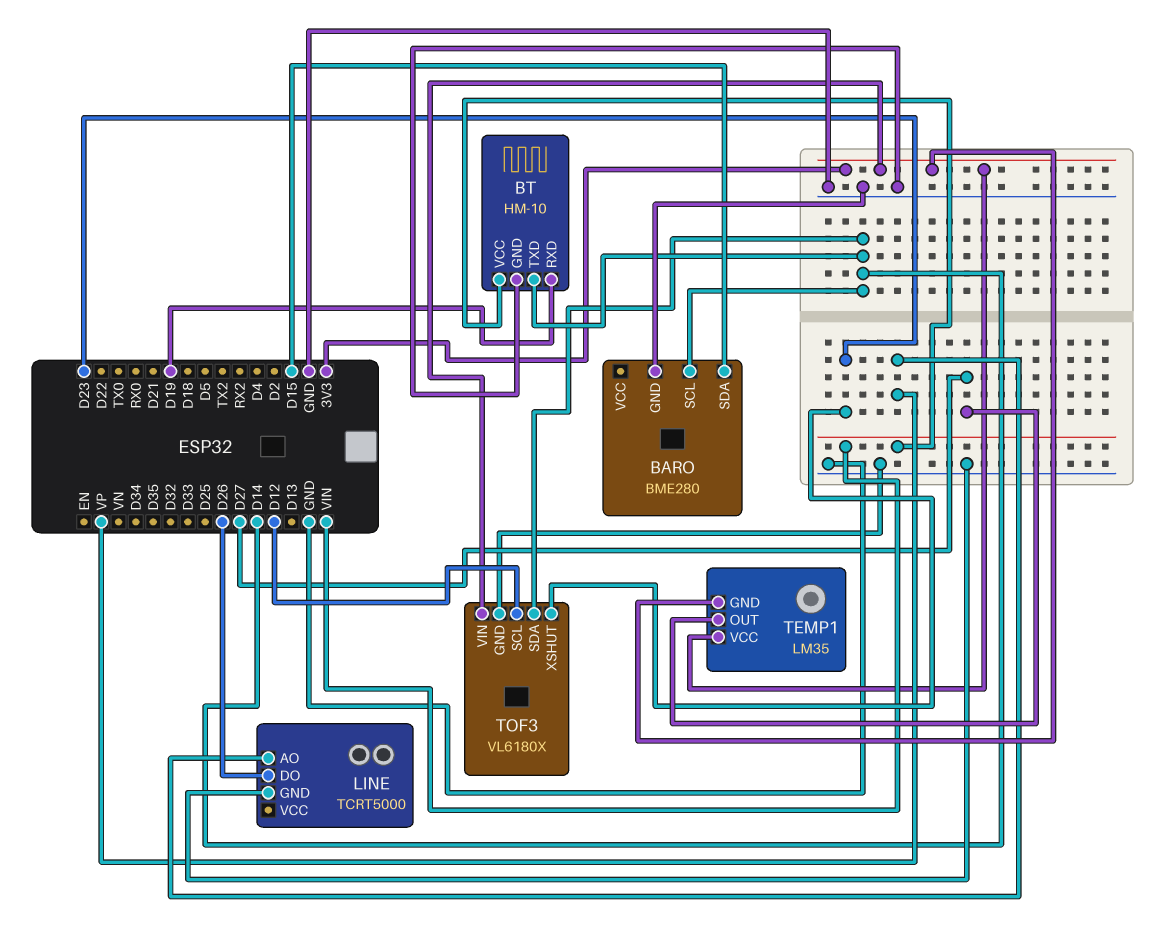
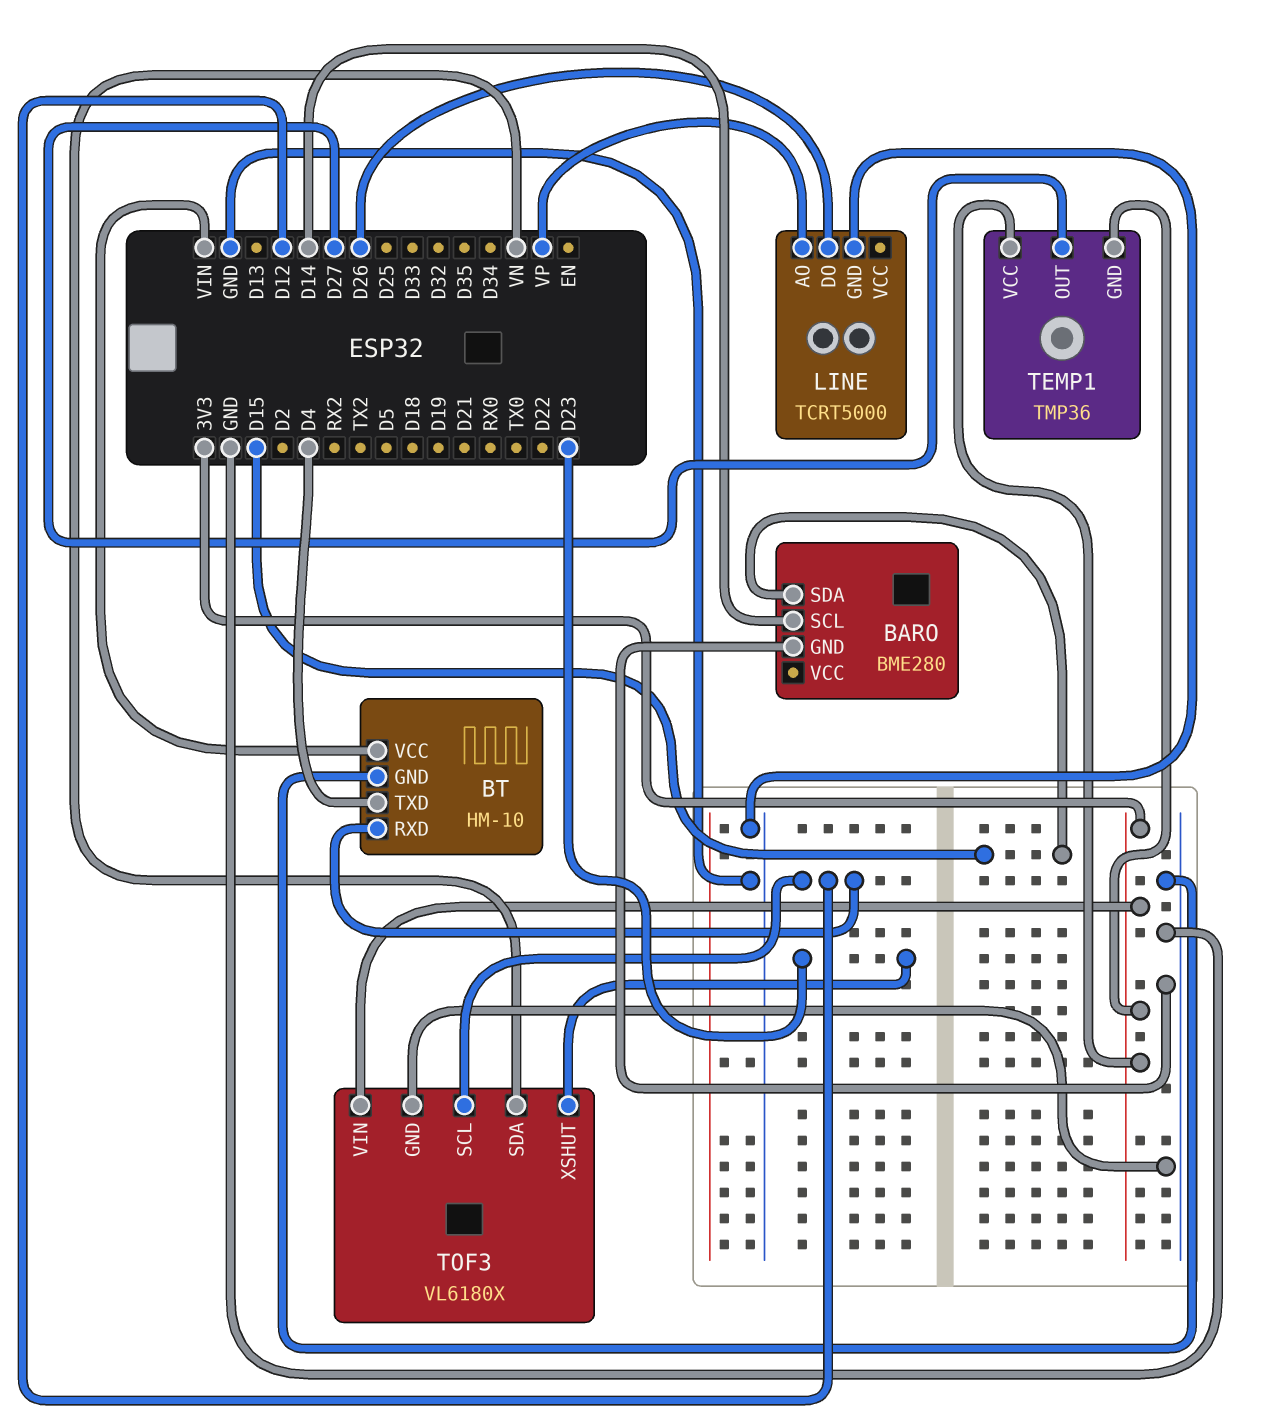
BT pin RXD: D19 -> D12
BT pin TXD: D14 -> D4
TEMP1: LM35 -> TMP36
TOF3 pin SDA: D14 -> VN

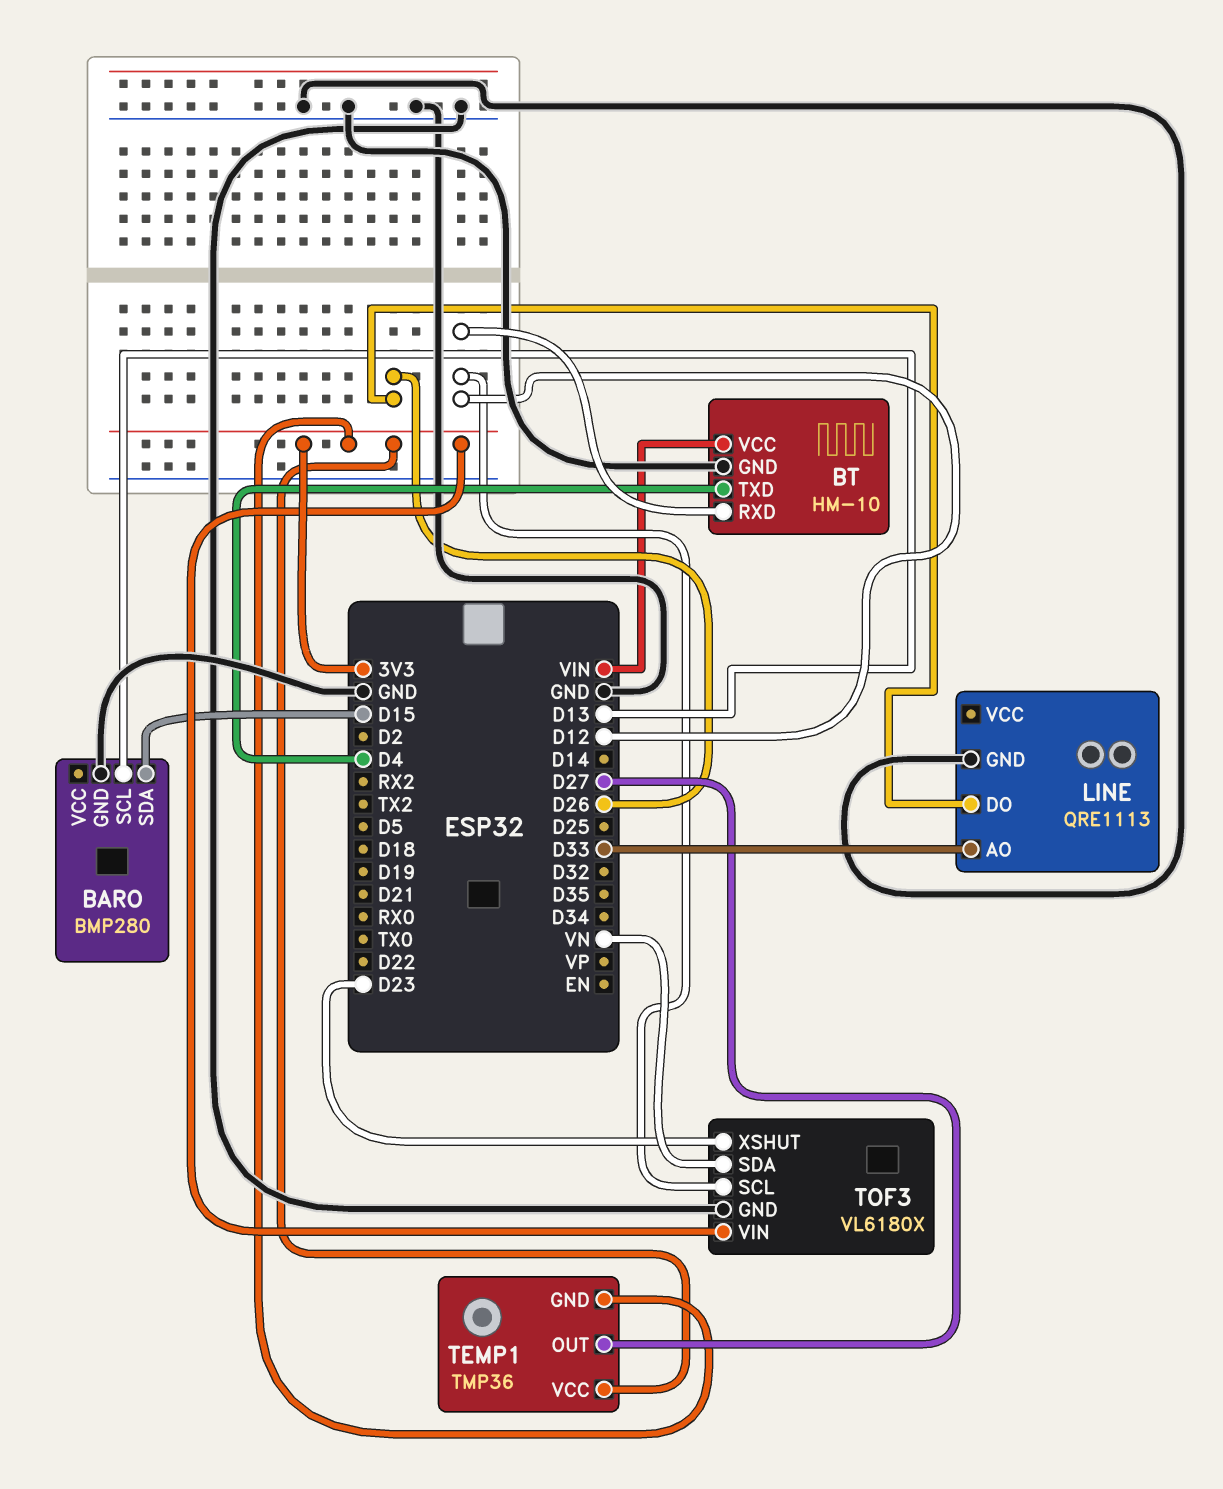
BARO: BME280 -> BMP280
BARO pin SCL: D14 -> D13
LINE: TCRT5000 -> QRE1113
LINE pin AO: VP -> D33

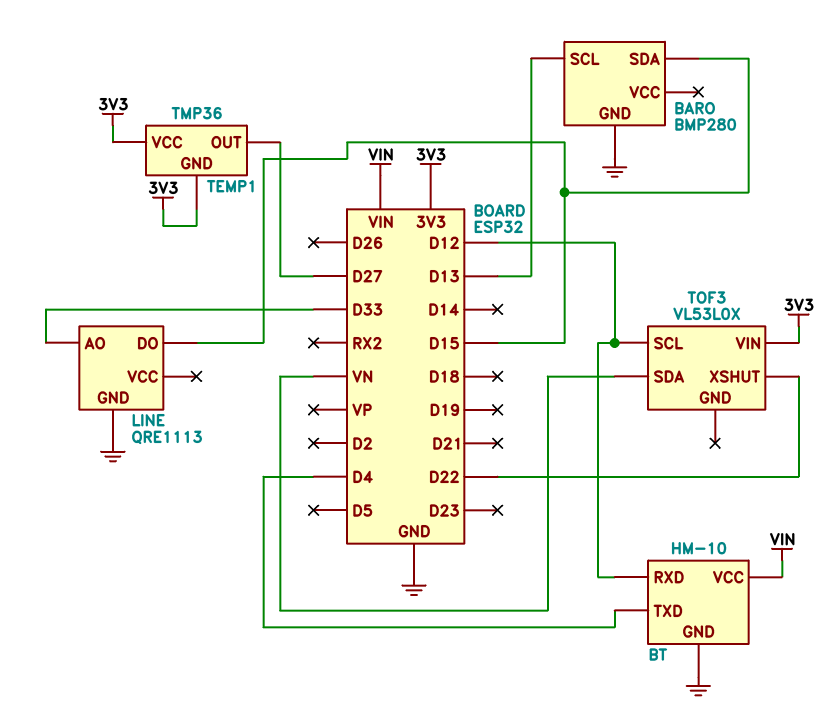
LINE pin DO: D26 -> D15
TOF3: VL6180X -> VL53L0X
TOF3 pin GND: GND -> none
TOF3 pin XSHUT: D23 -> D22

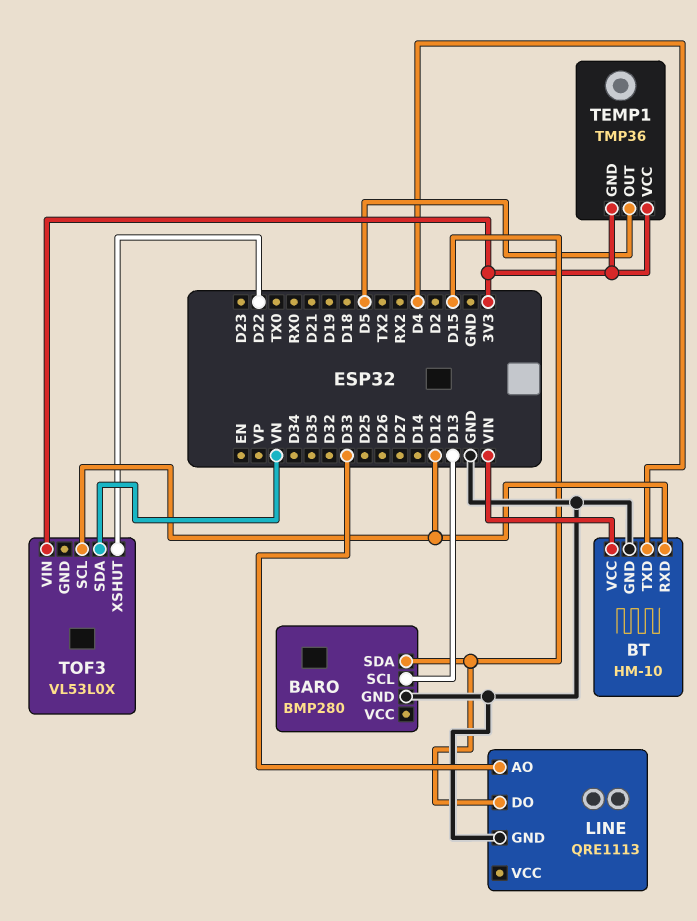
TEMP1 pin OUT: D27 -> D5

